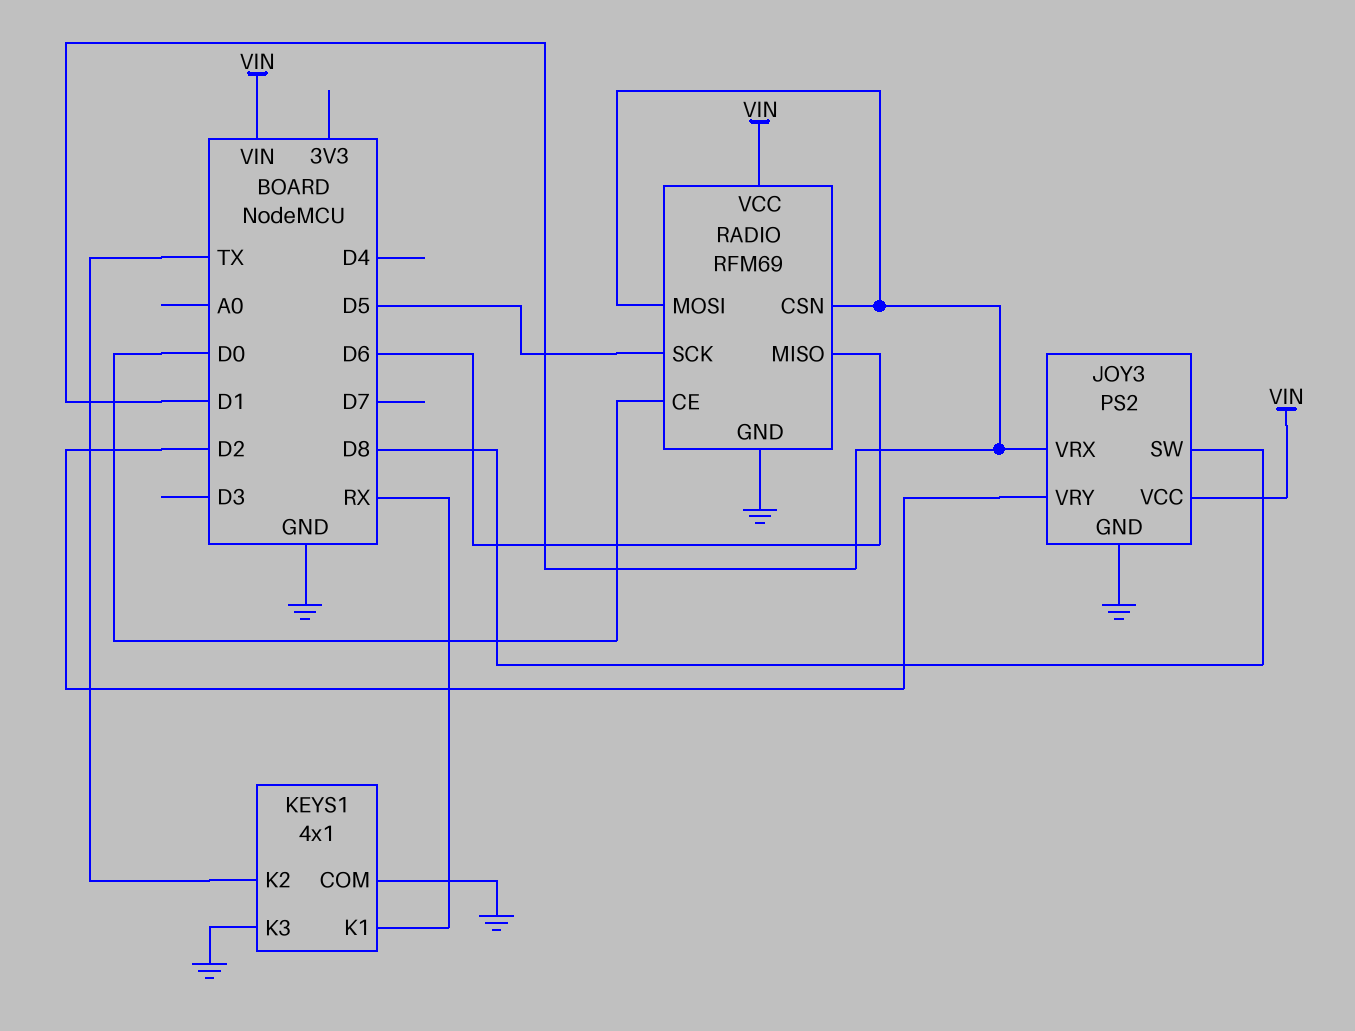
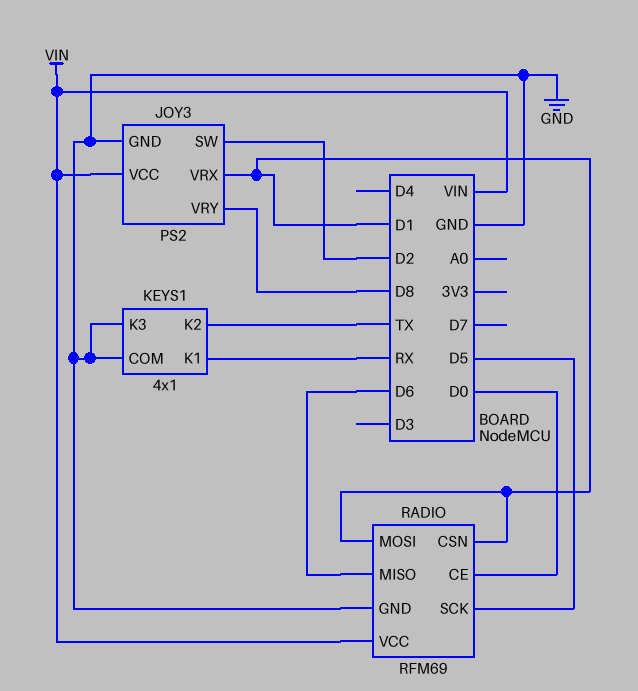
JOY3 pin SW: D8 -> D2
JOY3 pin VRY: D2 -> D8

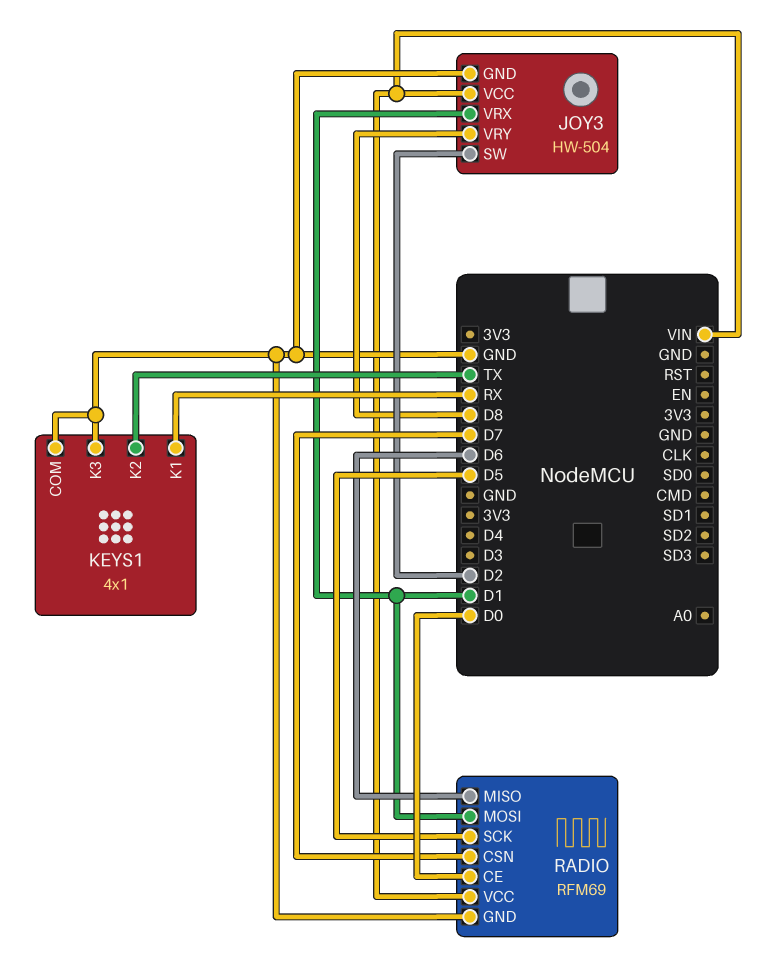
JOY3: PS2 -> HW-504
RADIO pin CSN: D1 -> D7

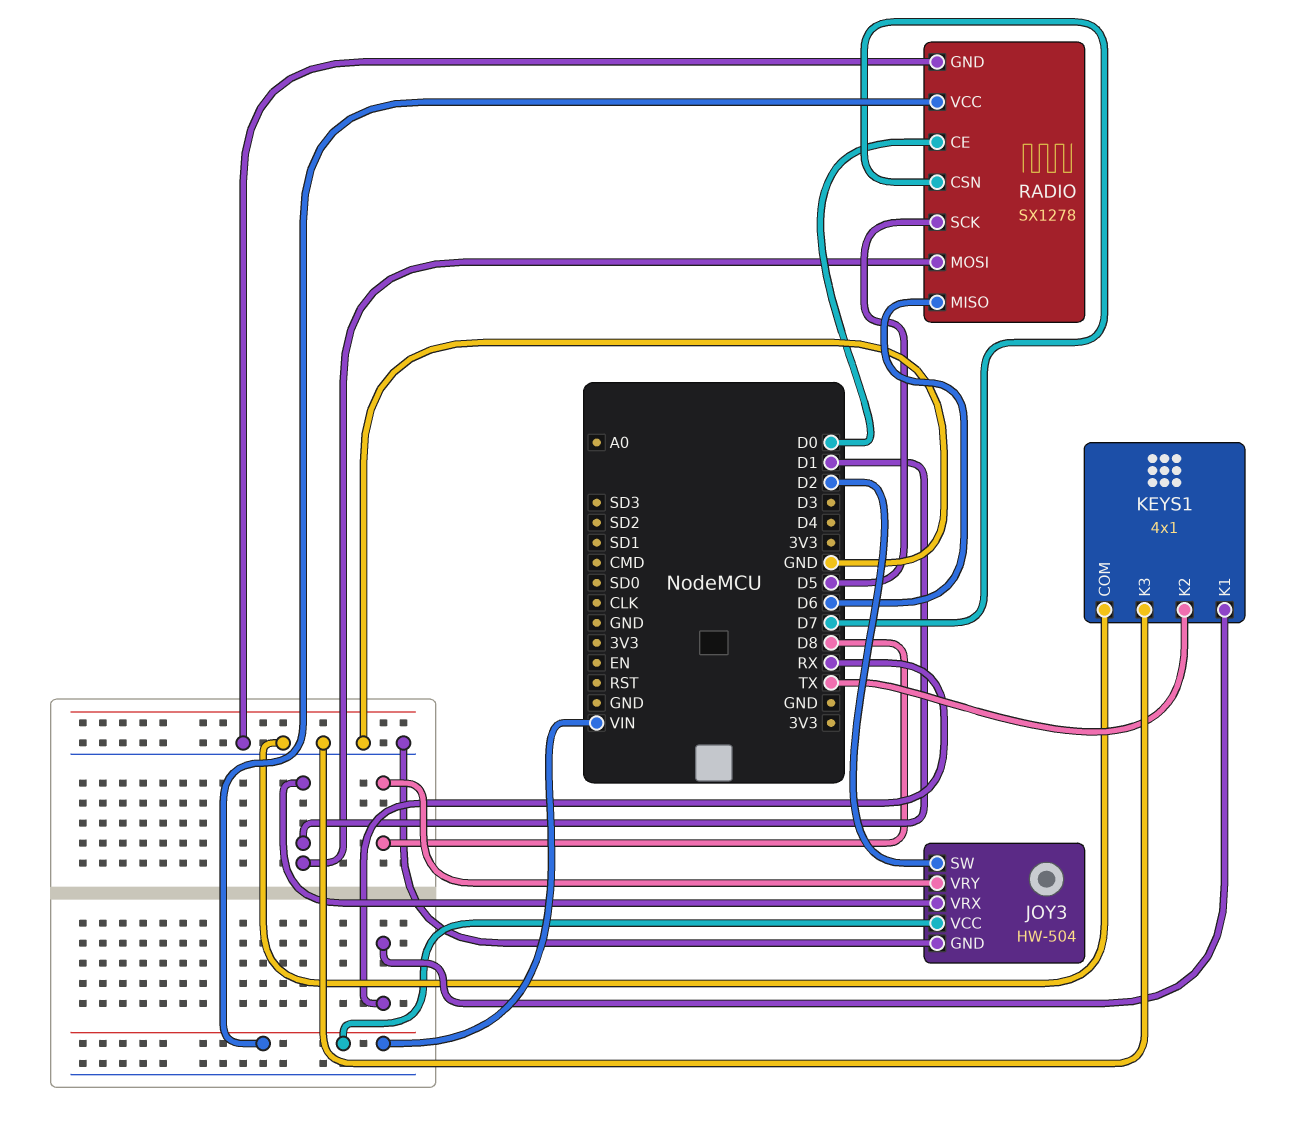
RADIO: RFM69 -> SX1278

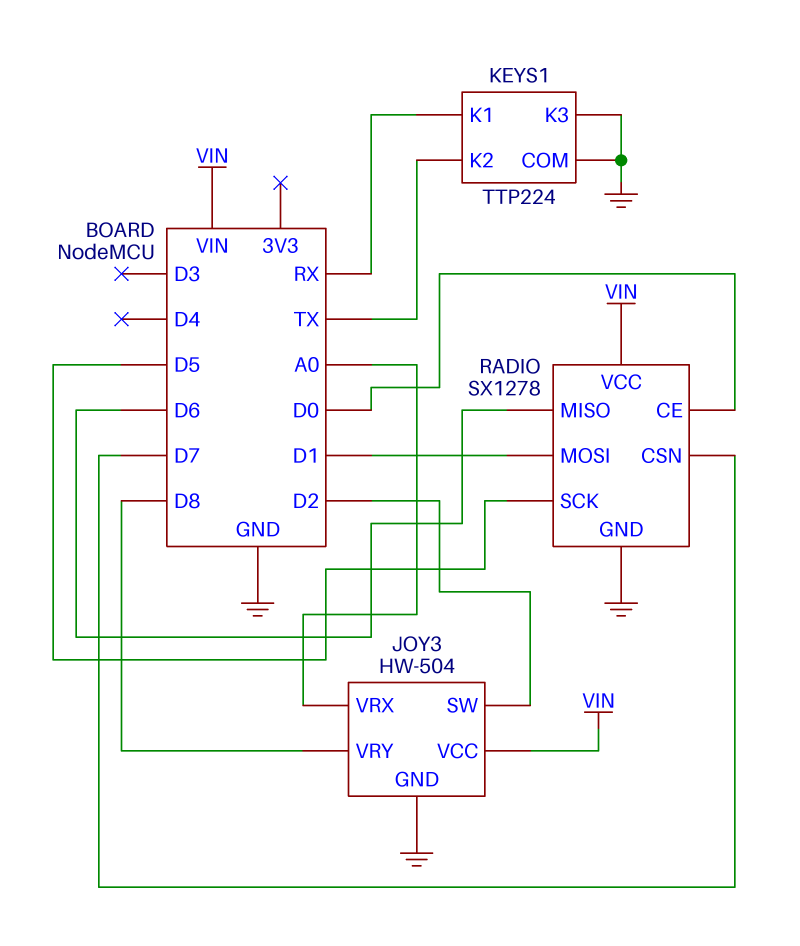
JOY3 pin VRX: D1 -> A0
KEYS1: 4x1 -> TTP224

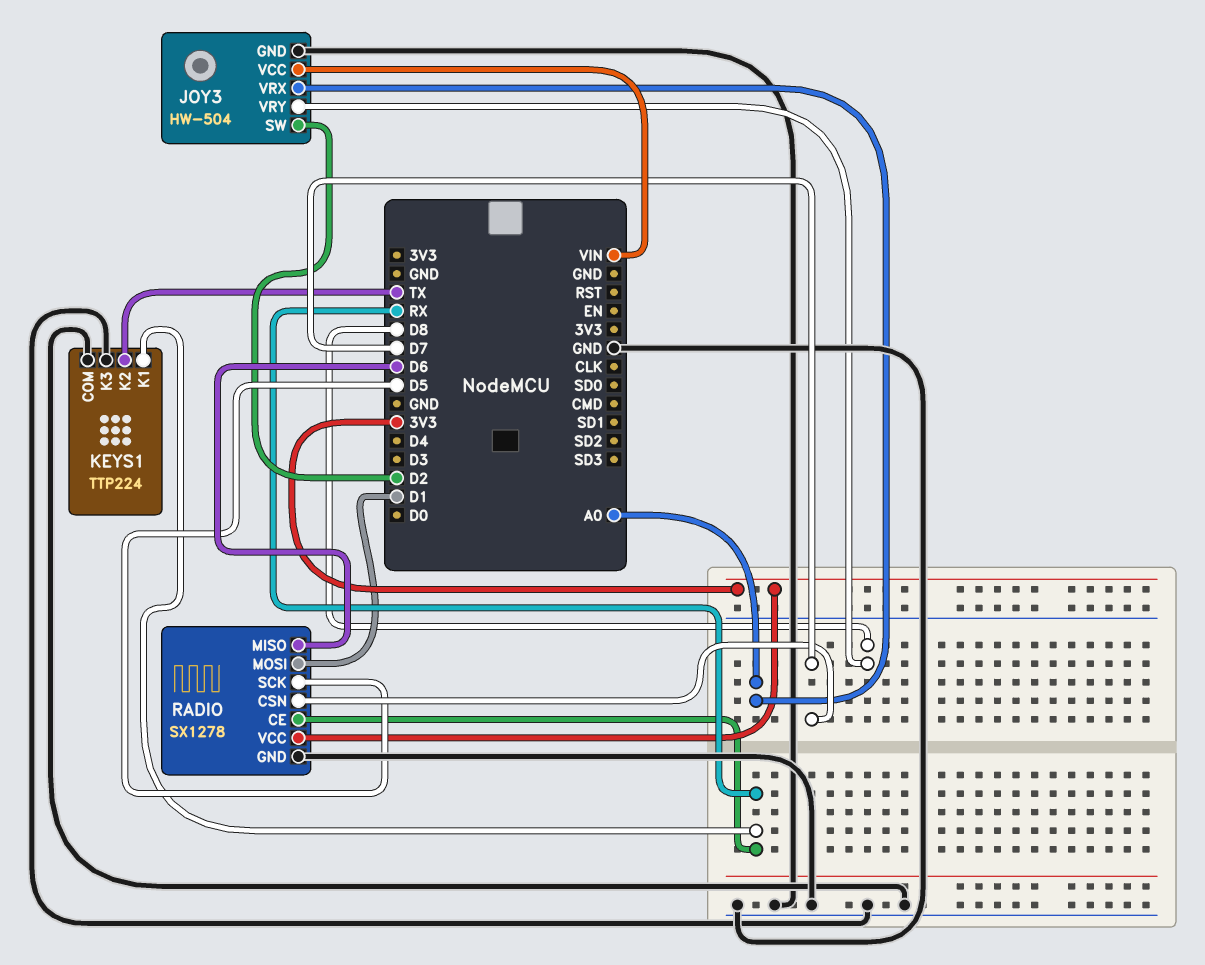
RADIO pin CE: D0 -> RX
RADIO pin VCC: VIN -> 3V3

